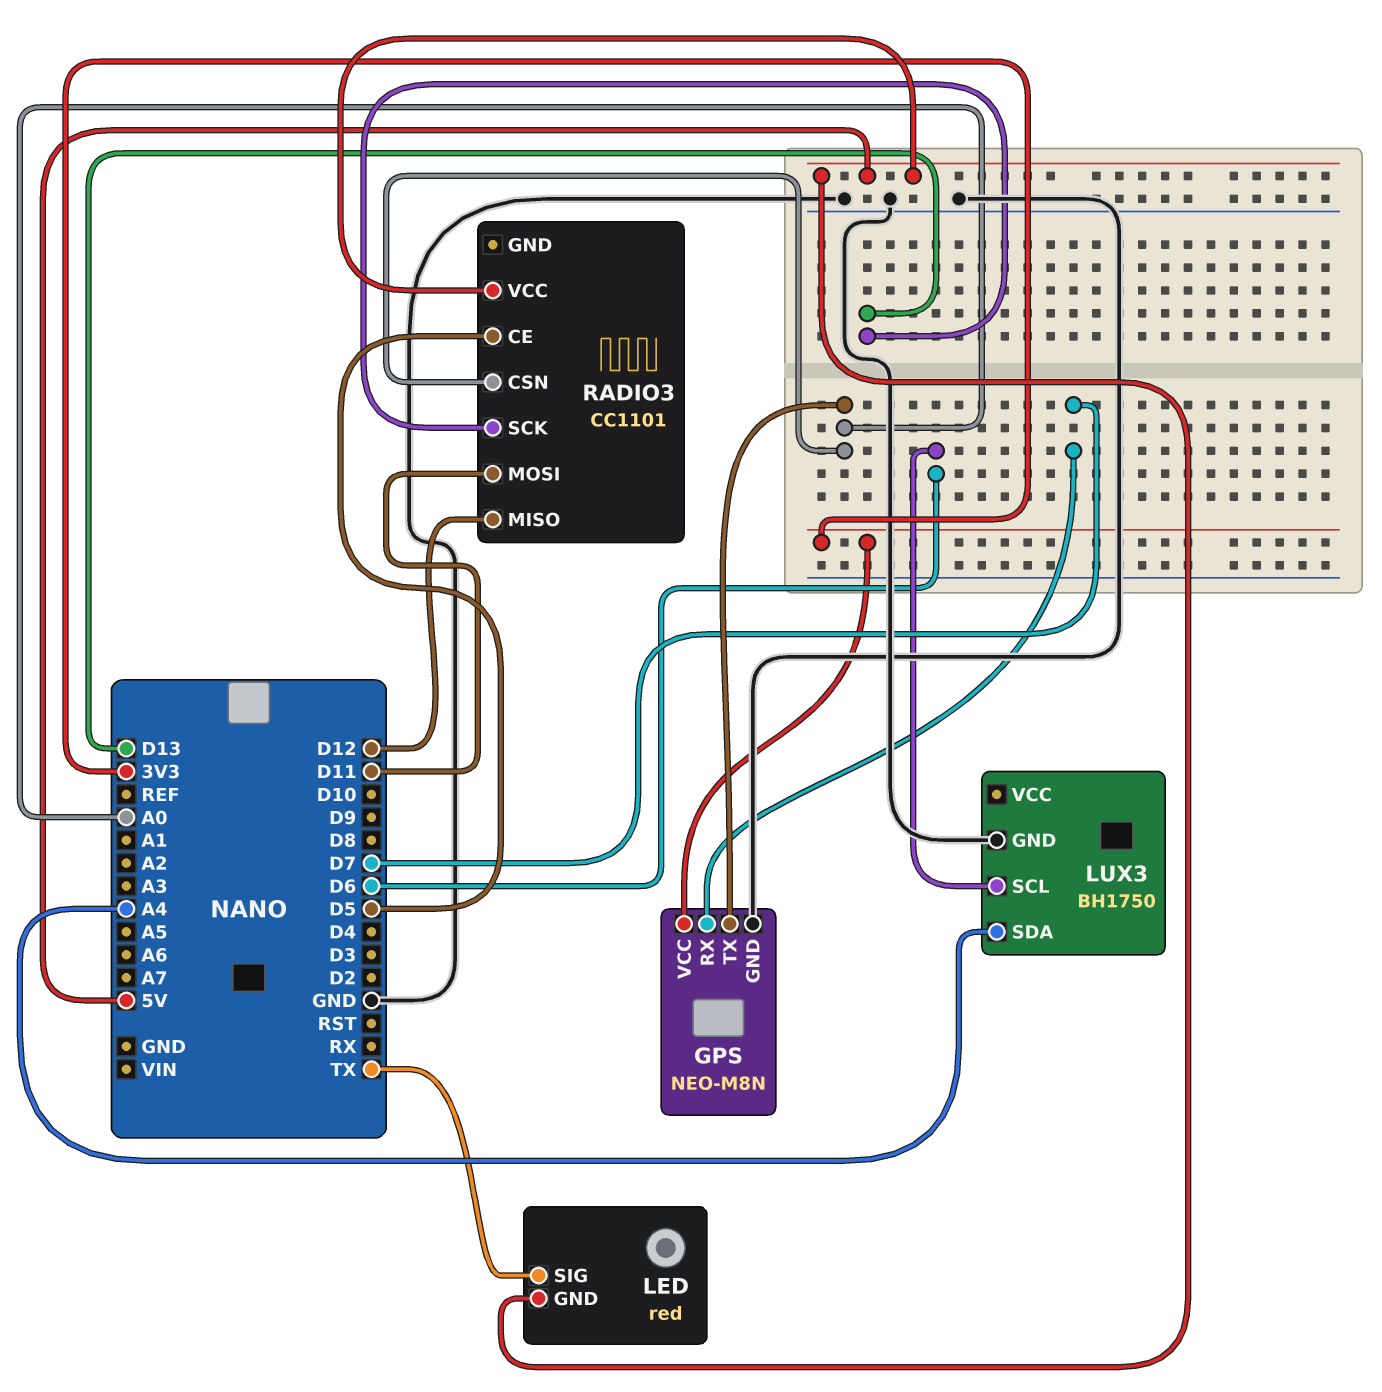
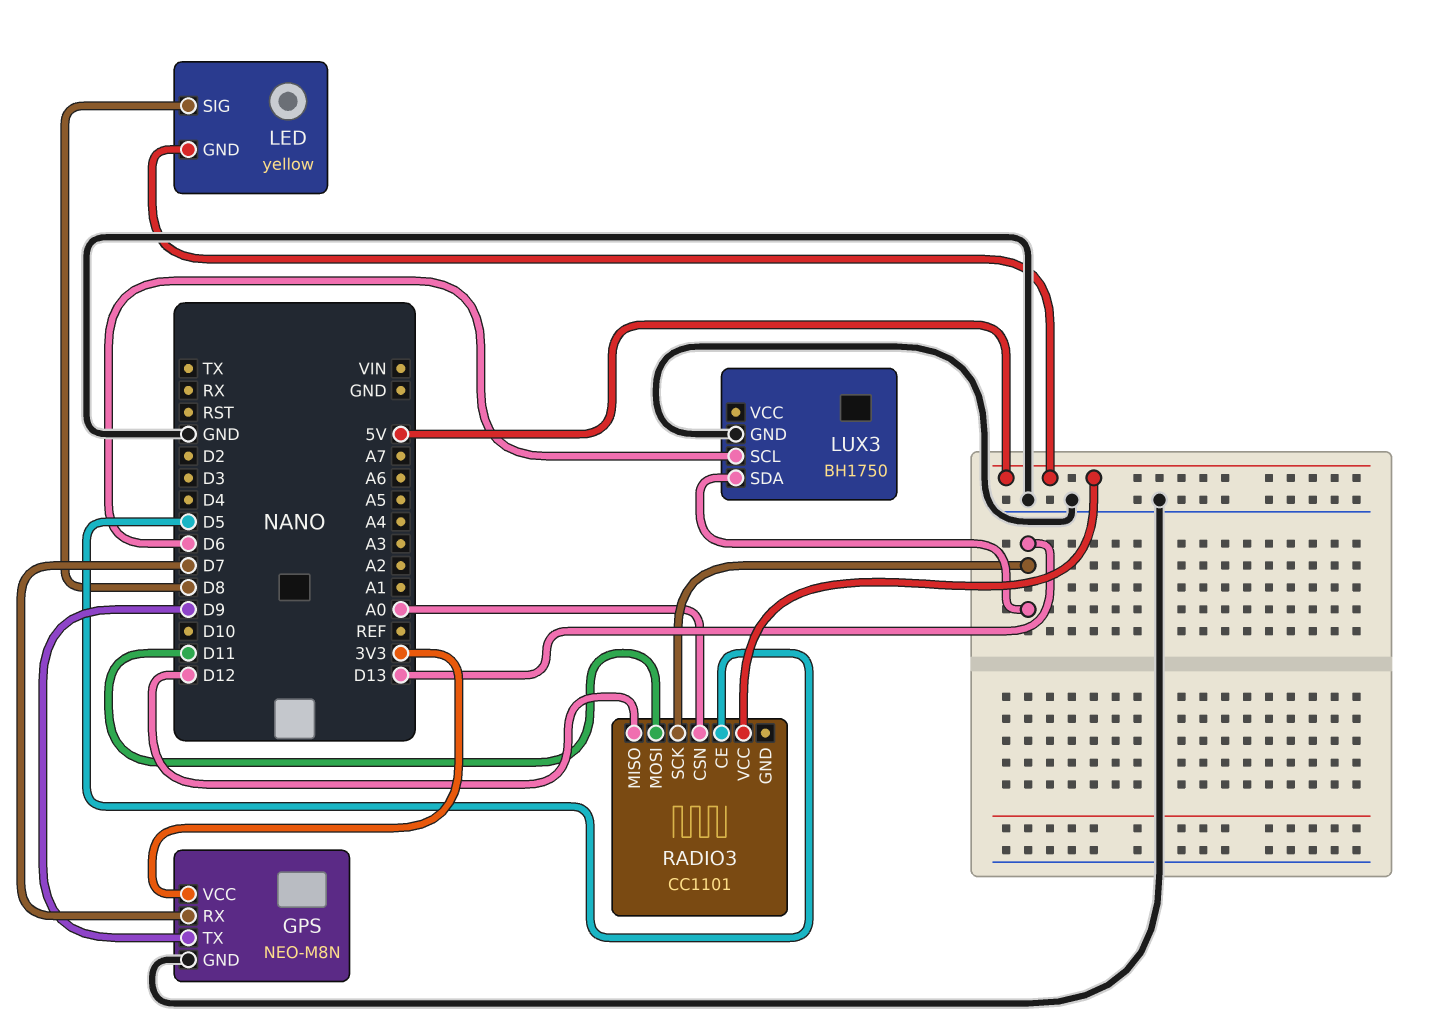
GPS pin TX: A0 -> D9
LED: red -> yellow
LED pin SIG: TX -> D8
LUX3 pin SDA: A4 -> D13

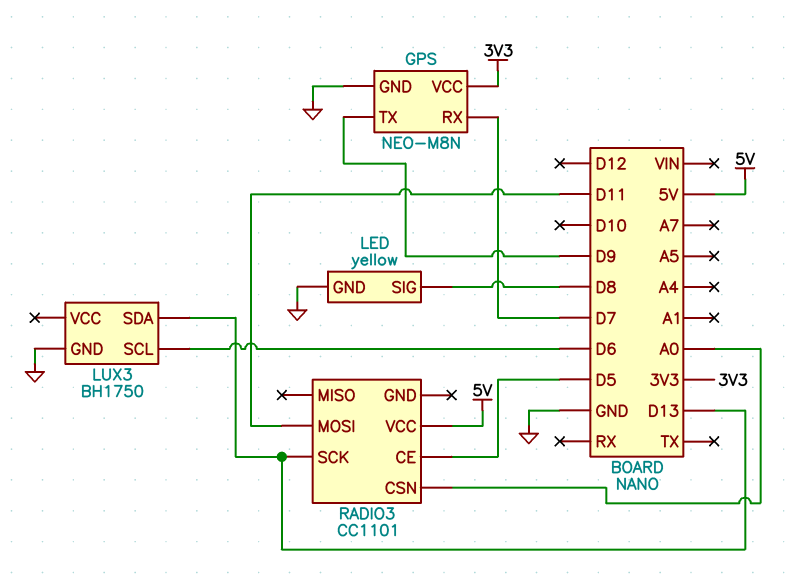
LED pin GND: 5V -> GND
RADIO3 pin MISO: D12 -> none

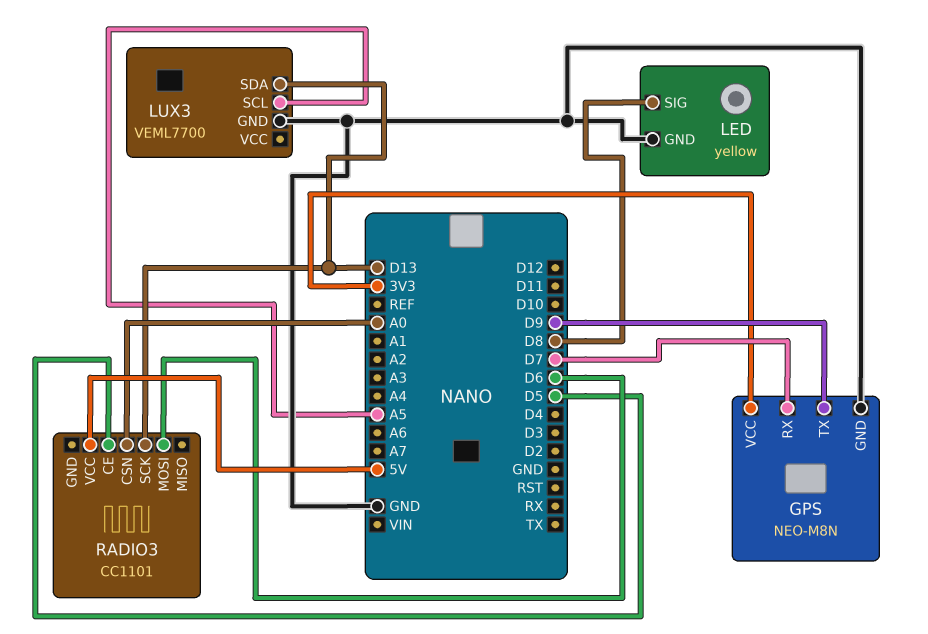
LUX3: BH1750 -> VEML7700
LUX3 pin SCL: D6 -> A5
RADIO3 pin MOSI: D11 -> D6

